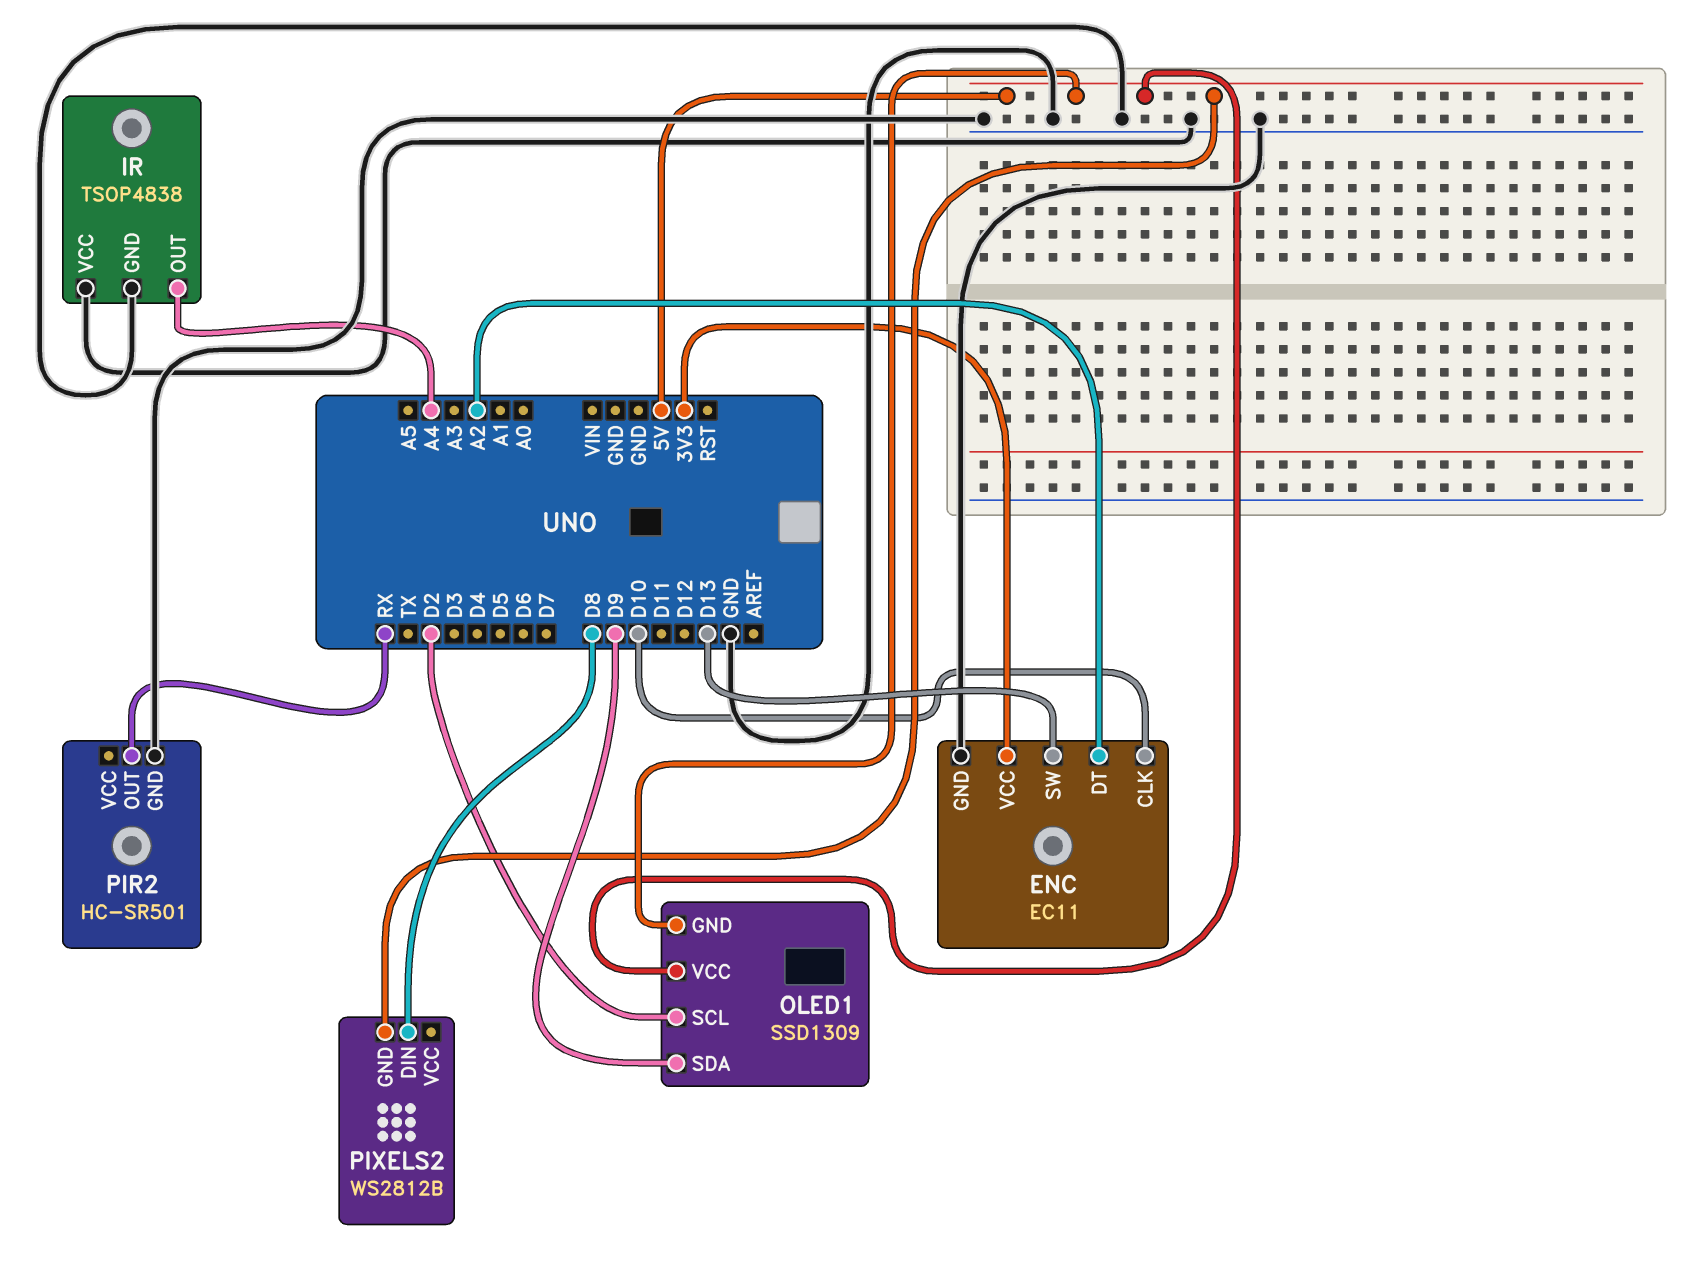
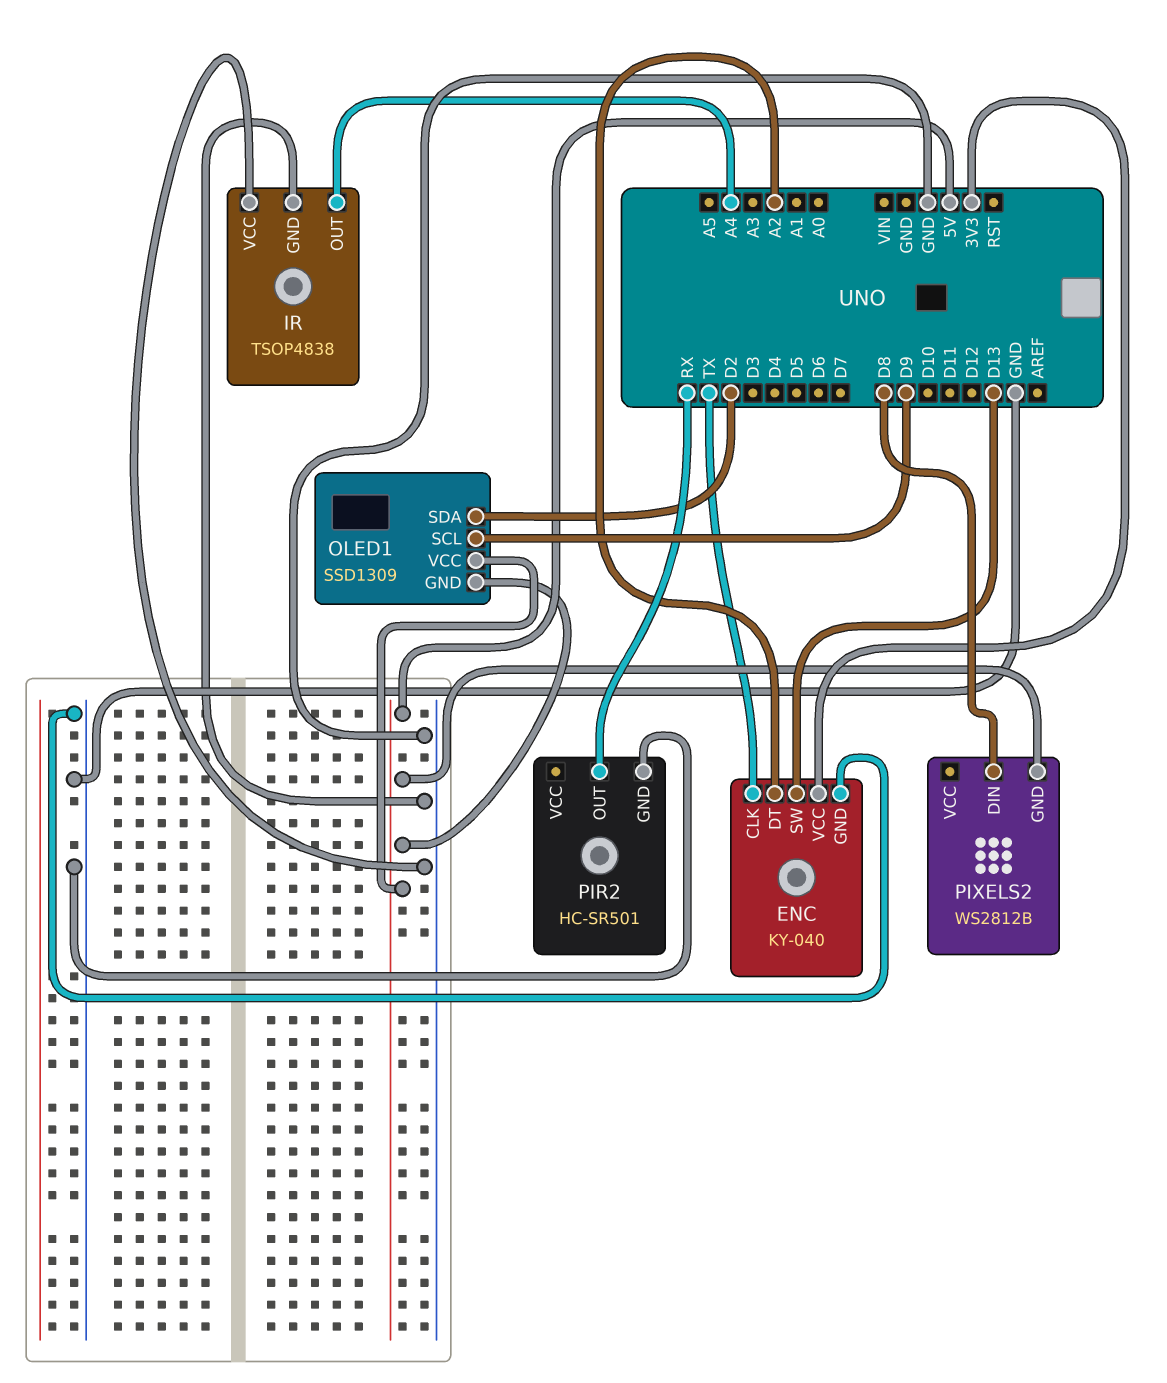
ENC: EC11 -> KY-040
ENC pin CLK: D10 -> TX
OLED1 pin SCL: D2 -> D9
OLED1 pin SDA: D9 -> D2

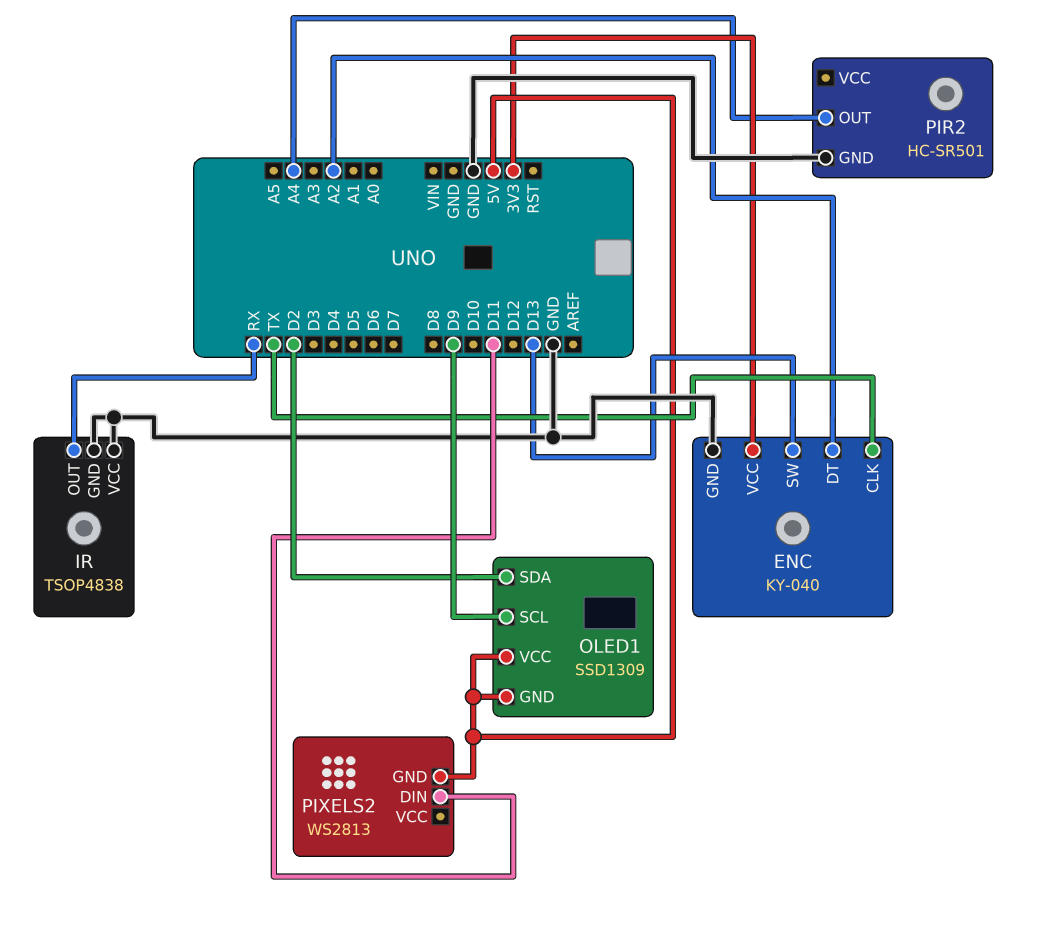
IR pin OUT: A4 -> RX
PIR2 pin OUT: RX -> A4
PIXELS2: WS2812B -> WS2813
PIXELS2 pin DIN: D8 -> D11

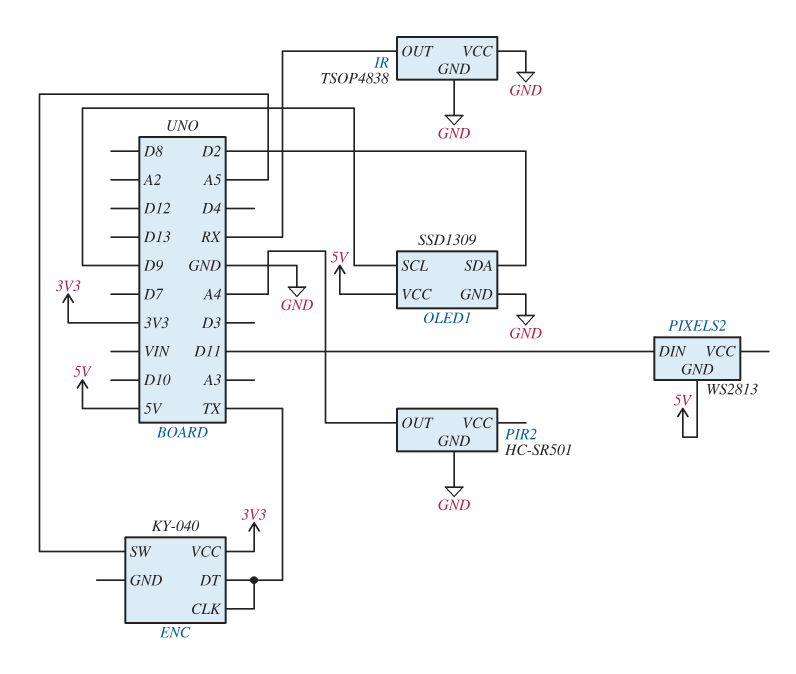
ENC pin DT: A2 -> TX
ENC pin GND: GND -> none
ENC pin SW: D13 -> A5
OLED1 pin GND: 5V -> GND

